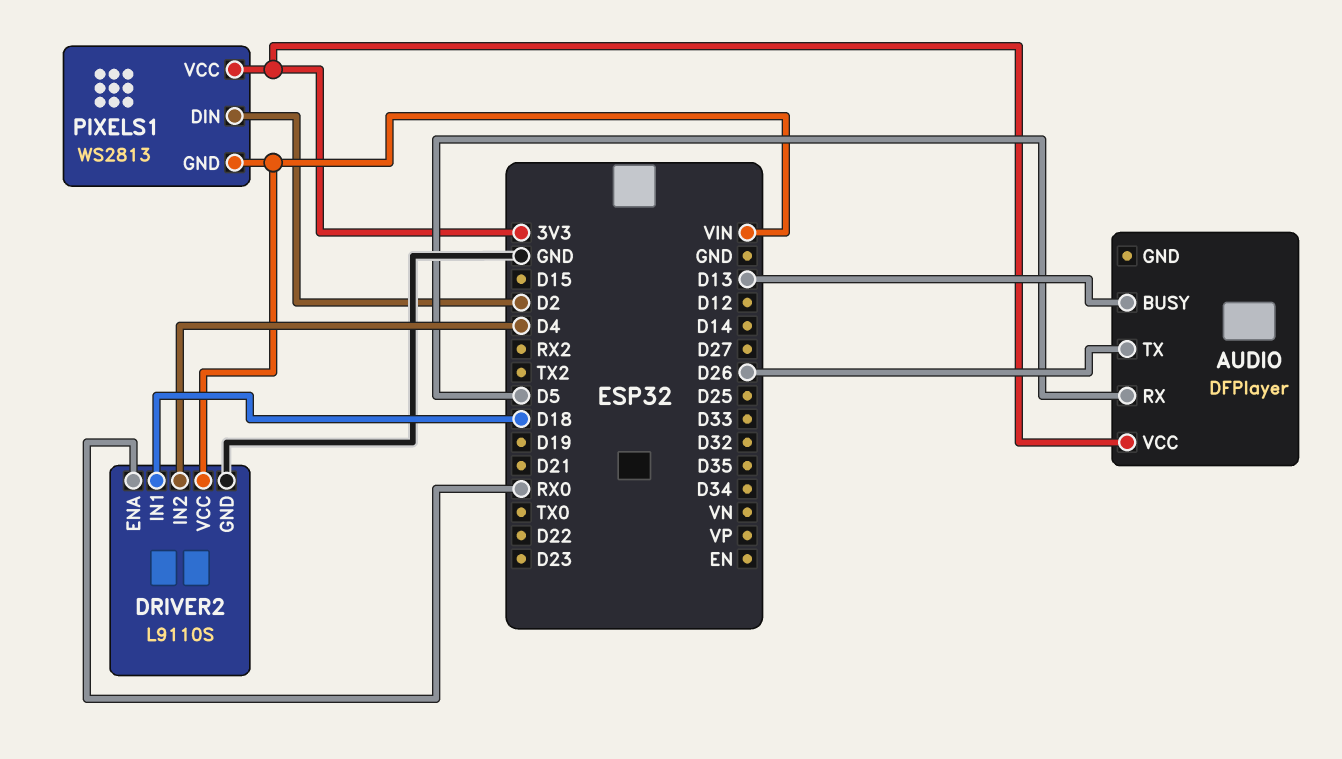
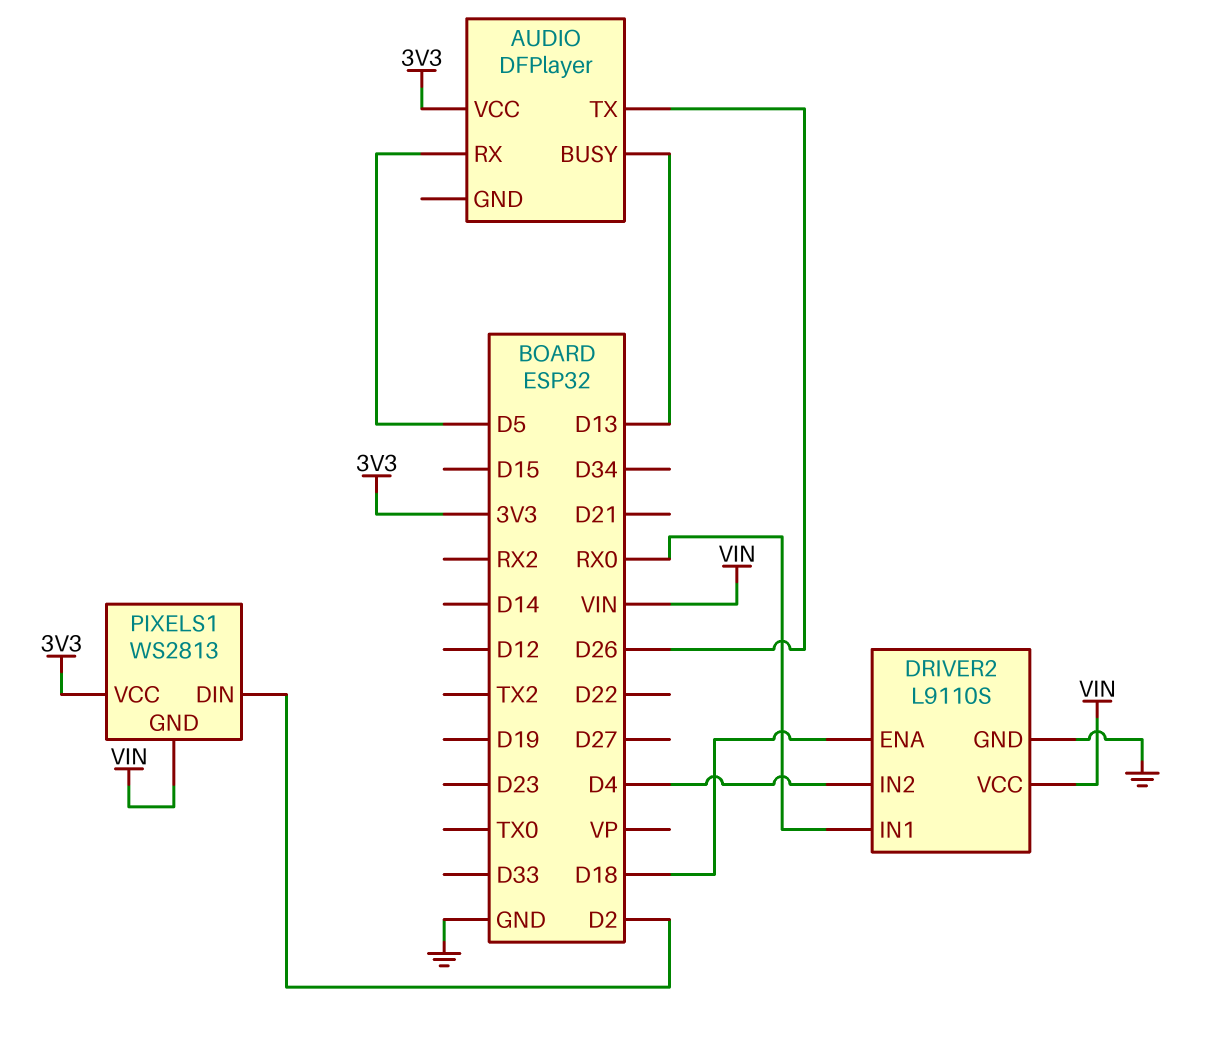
DRIVER2 pin ENA: RX0 -> D18
DRIVER2 pin IN1: D18 -> RX0

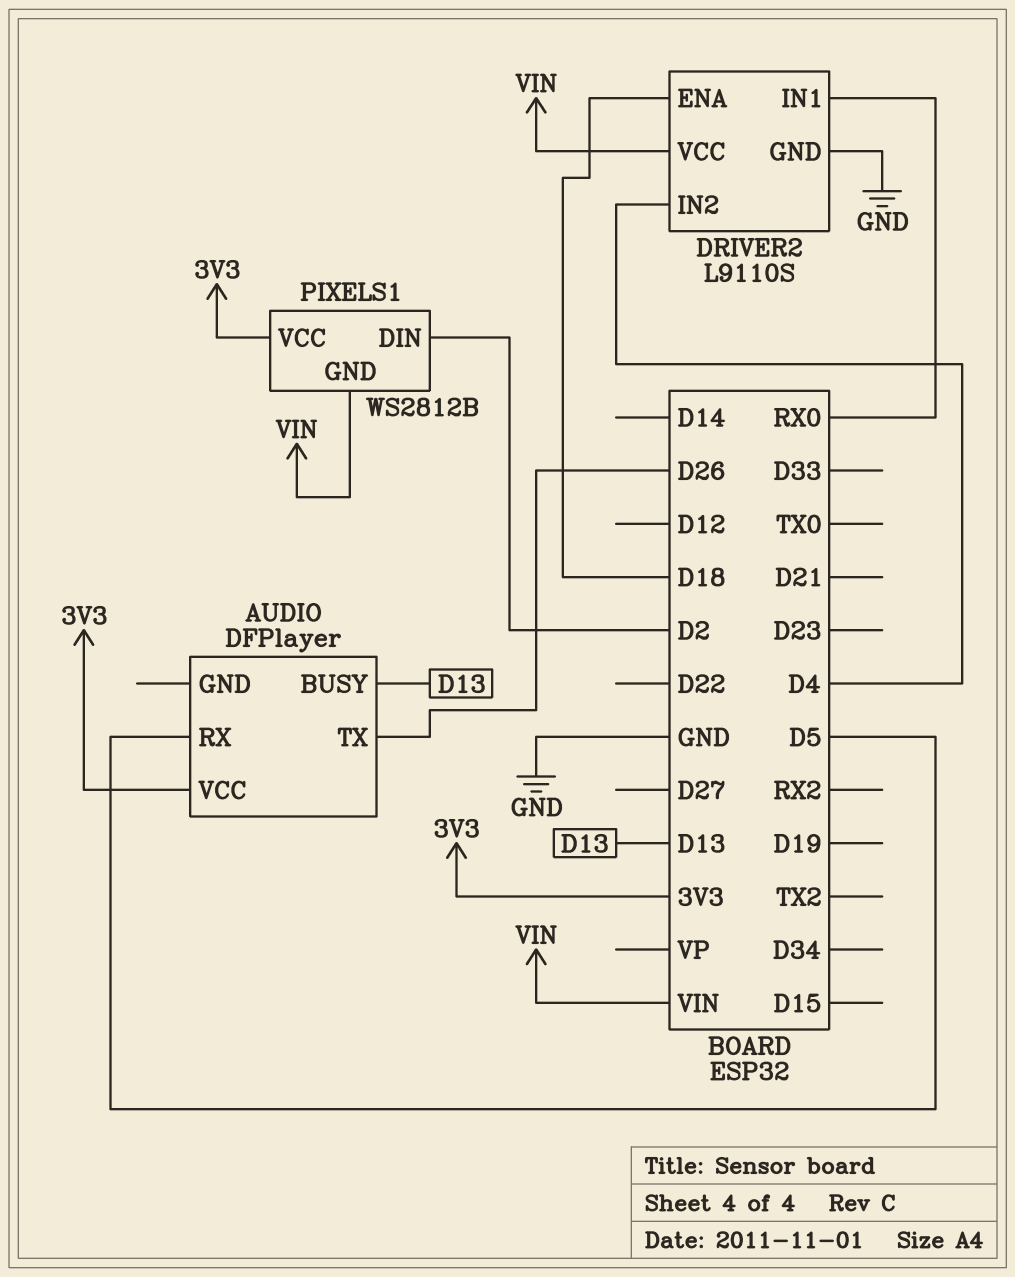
PIXELS1: WS2813 -> WS2812B

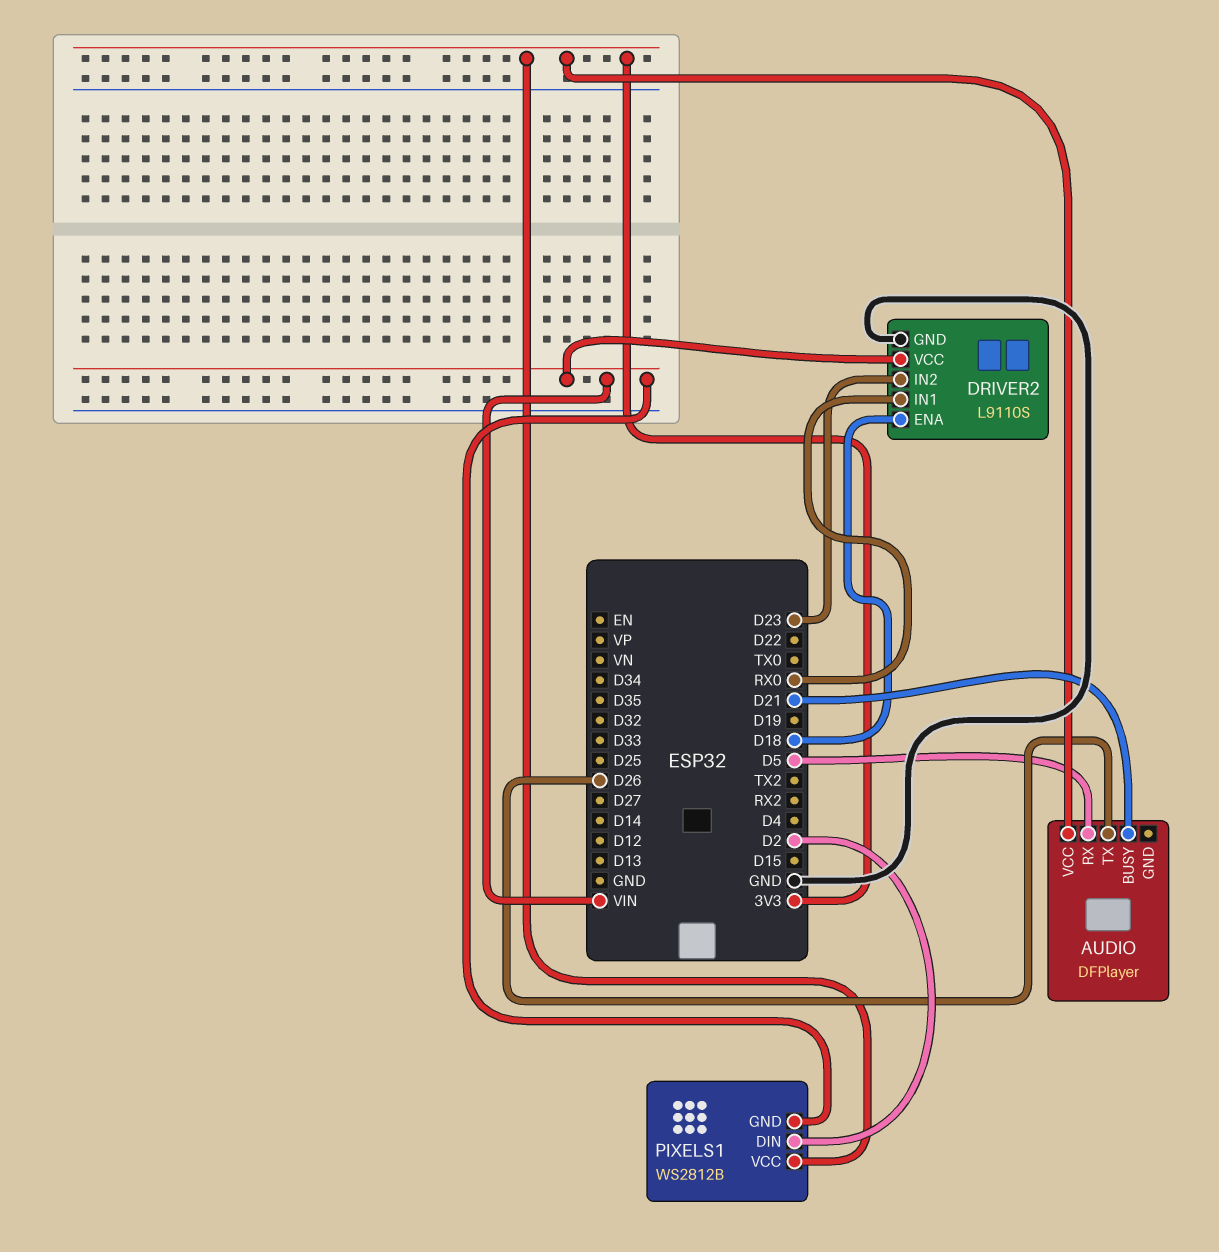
AUDIO pin BUSY: D13 -> D21
DRIVER2 pin IN2: D4 -> D23

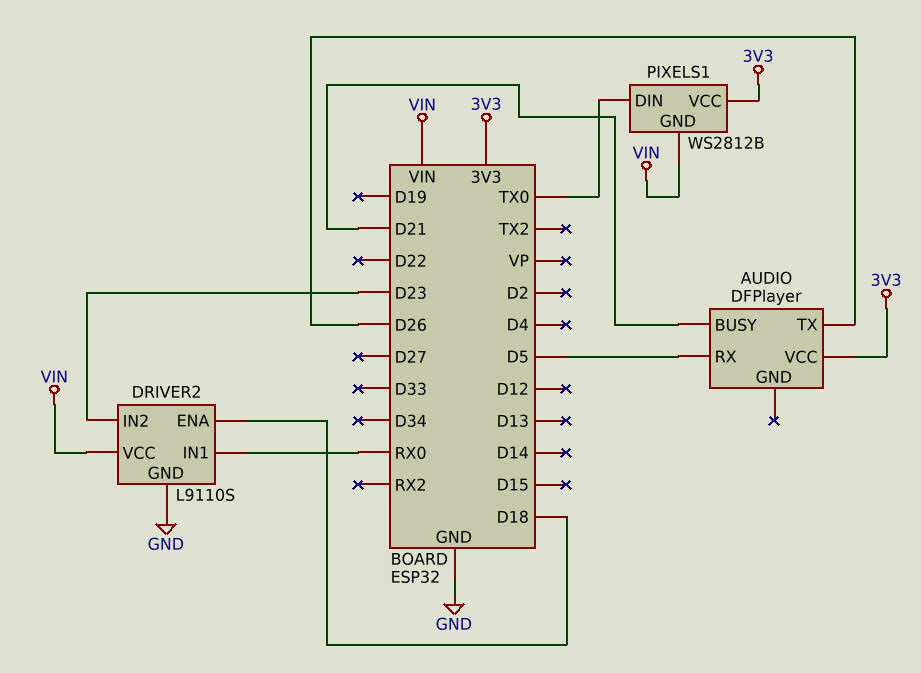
PIXELS1 pin DIN: D2 -> TX0

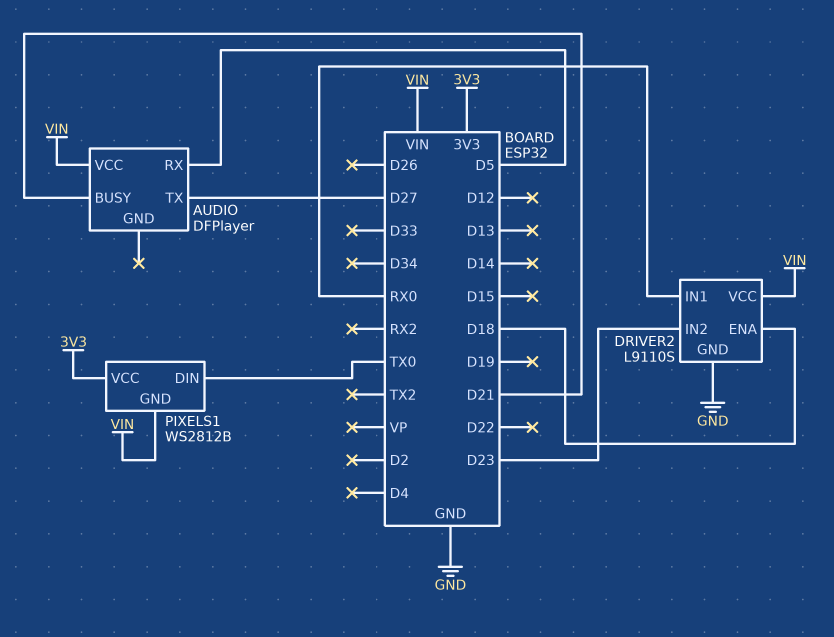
AUDIO pin TX: D26 -> D27
AUDIO pin VCC: 3V3 -> VIN

